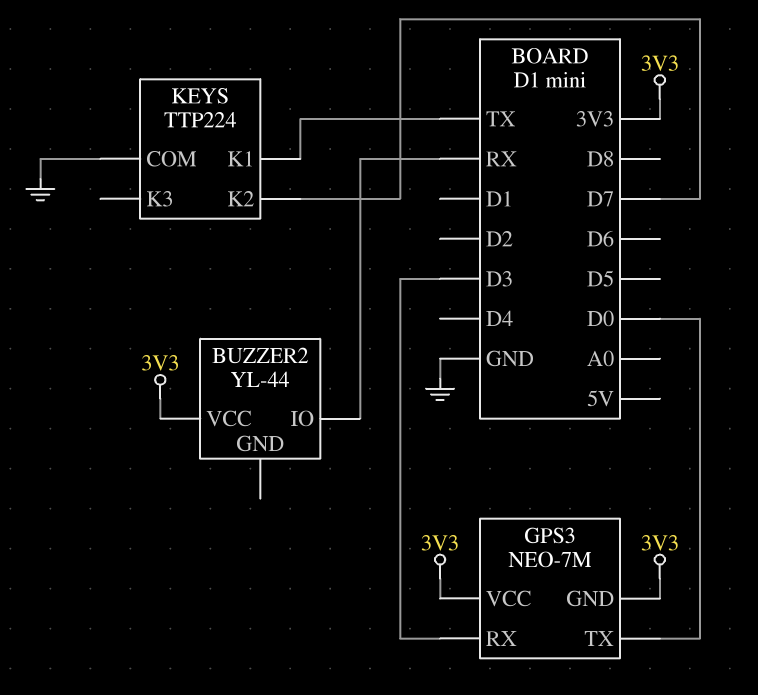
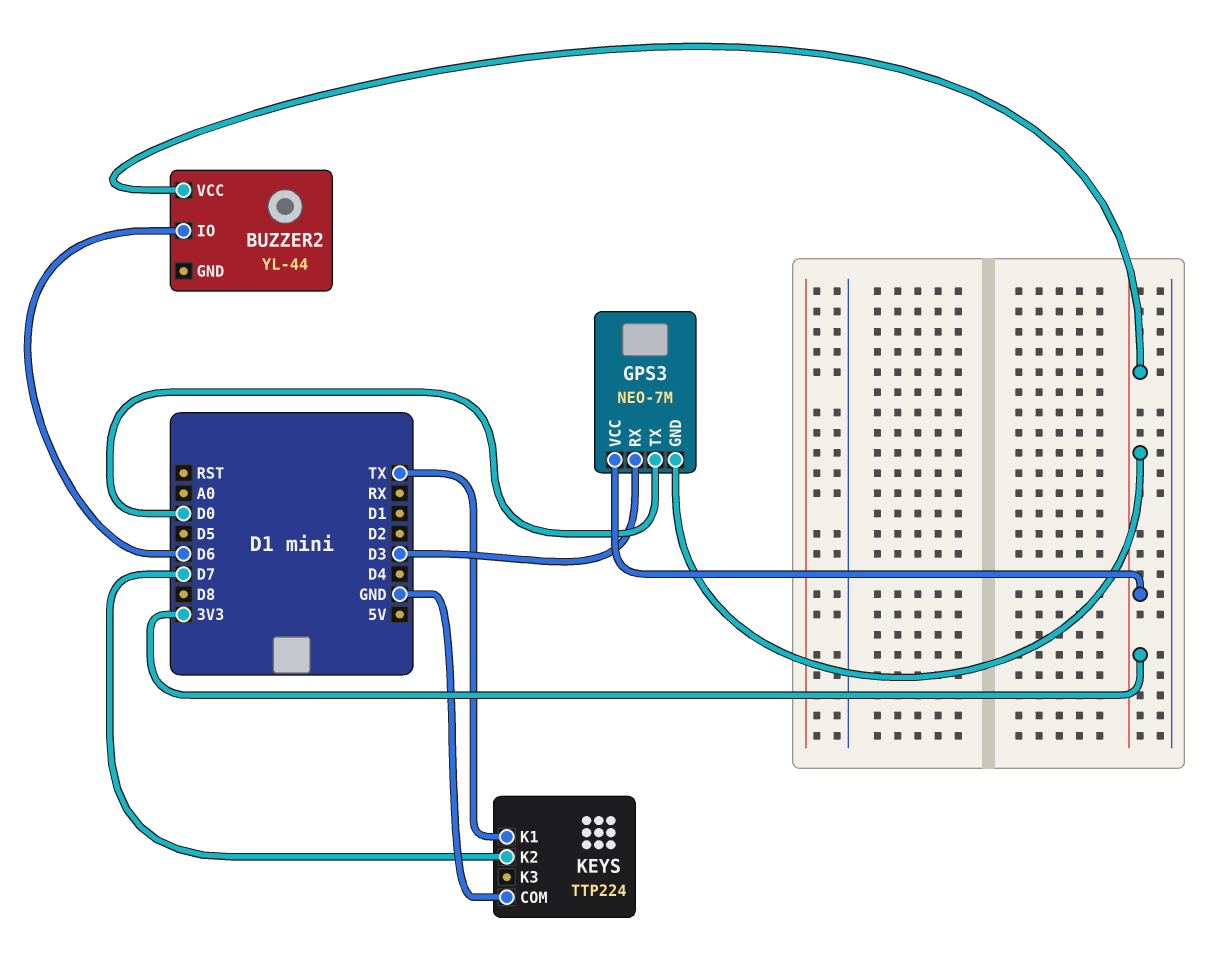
BUZZER2 pin IO: RX -> D6

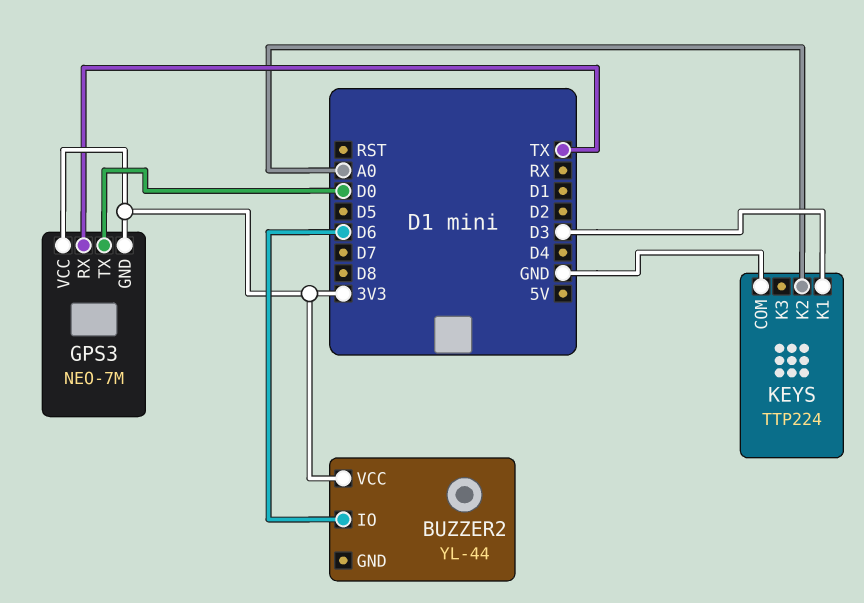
GPS3 pin RX: D3 -> TX
KEYS pin K1: TX -> D3
KEYS pin K2: D7 -> A0

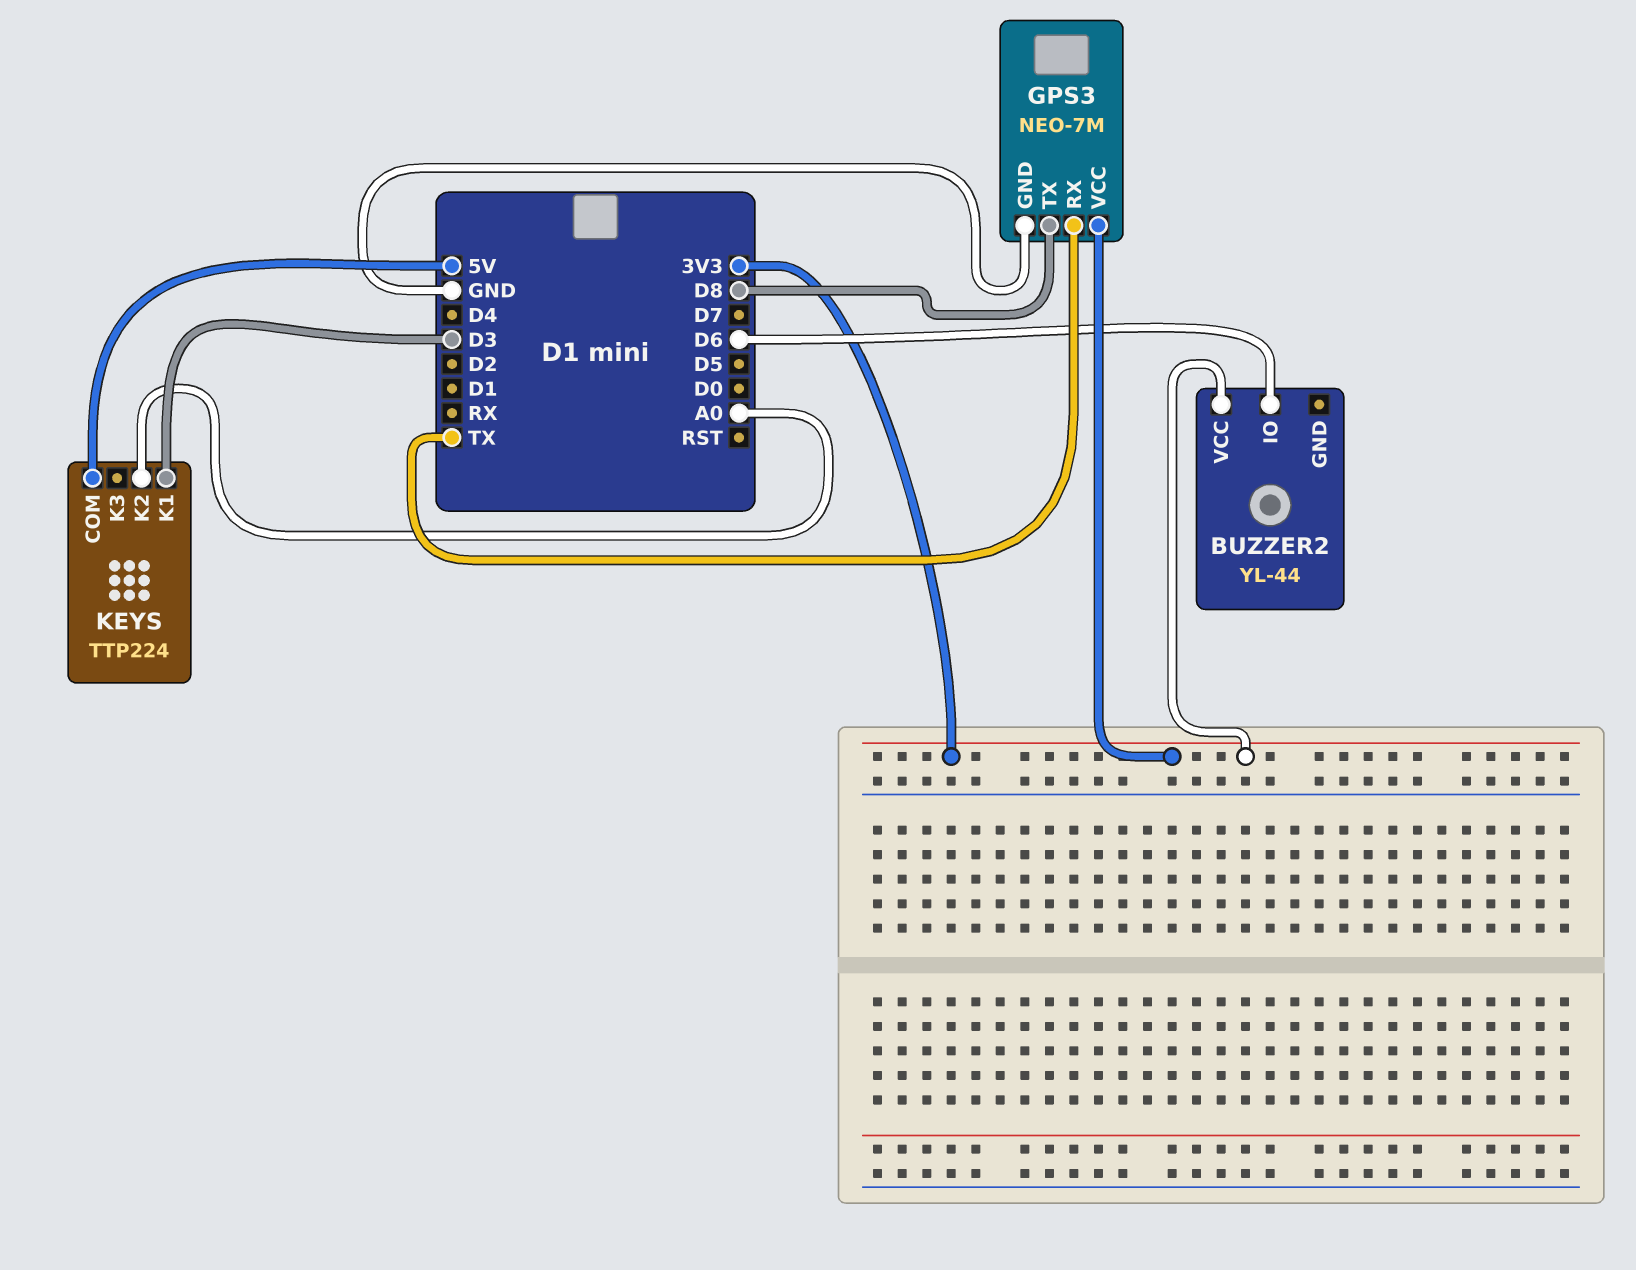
GPS3 pin GND: 3V3 -> GND
GPS3 pin TX: D0 -> D8
KEYS pin COM: GND -> 5V

